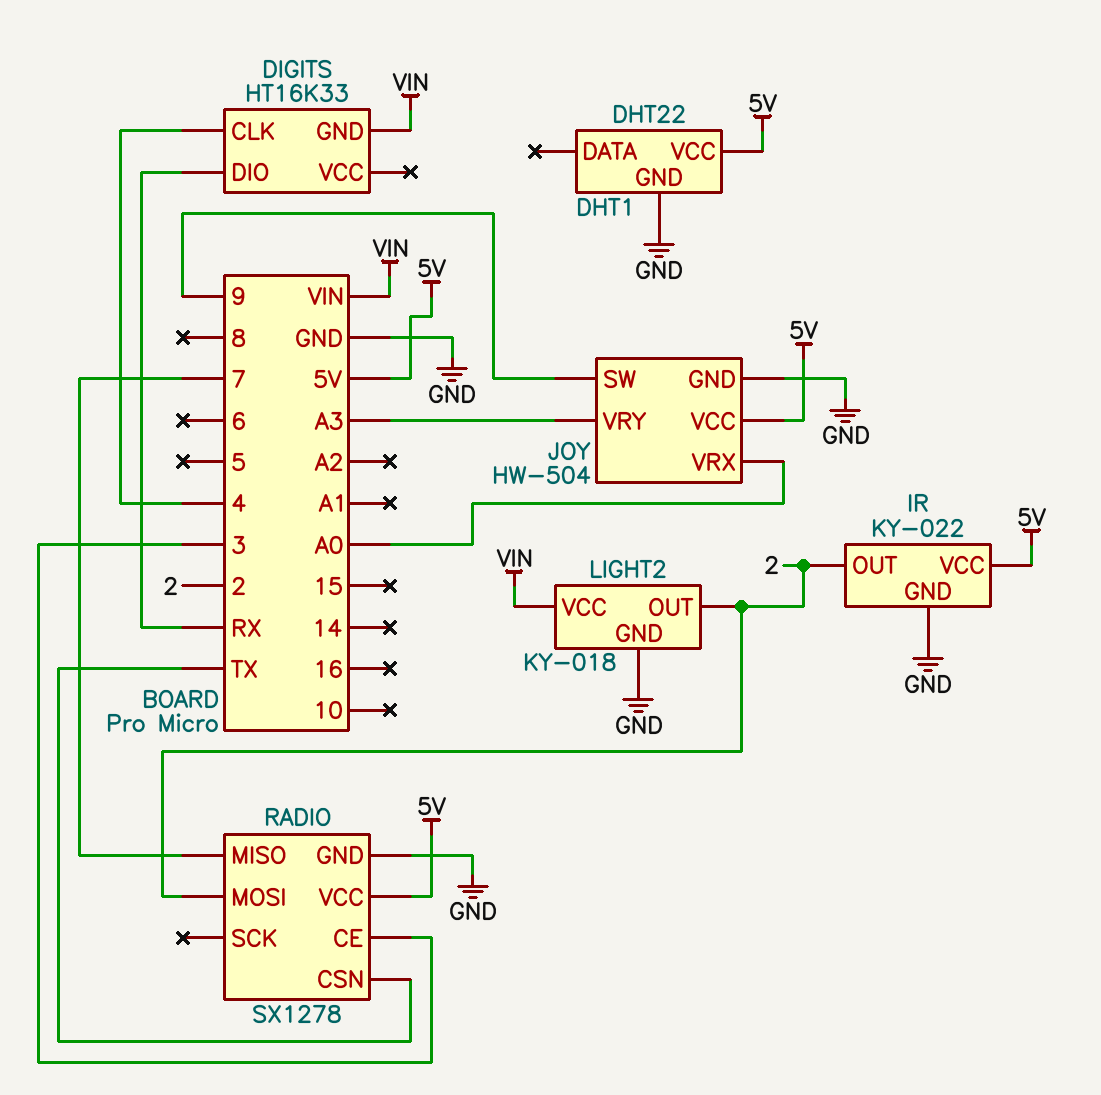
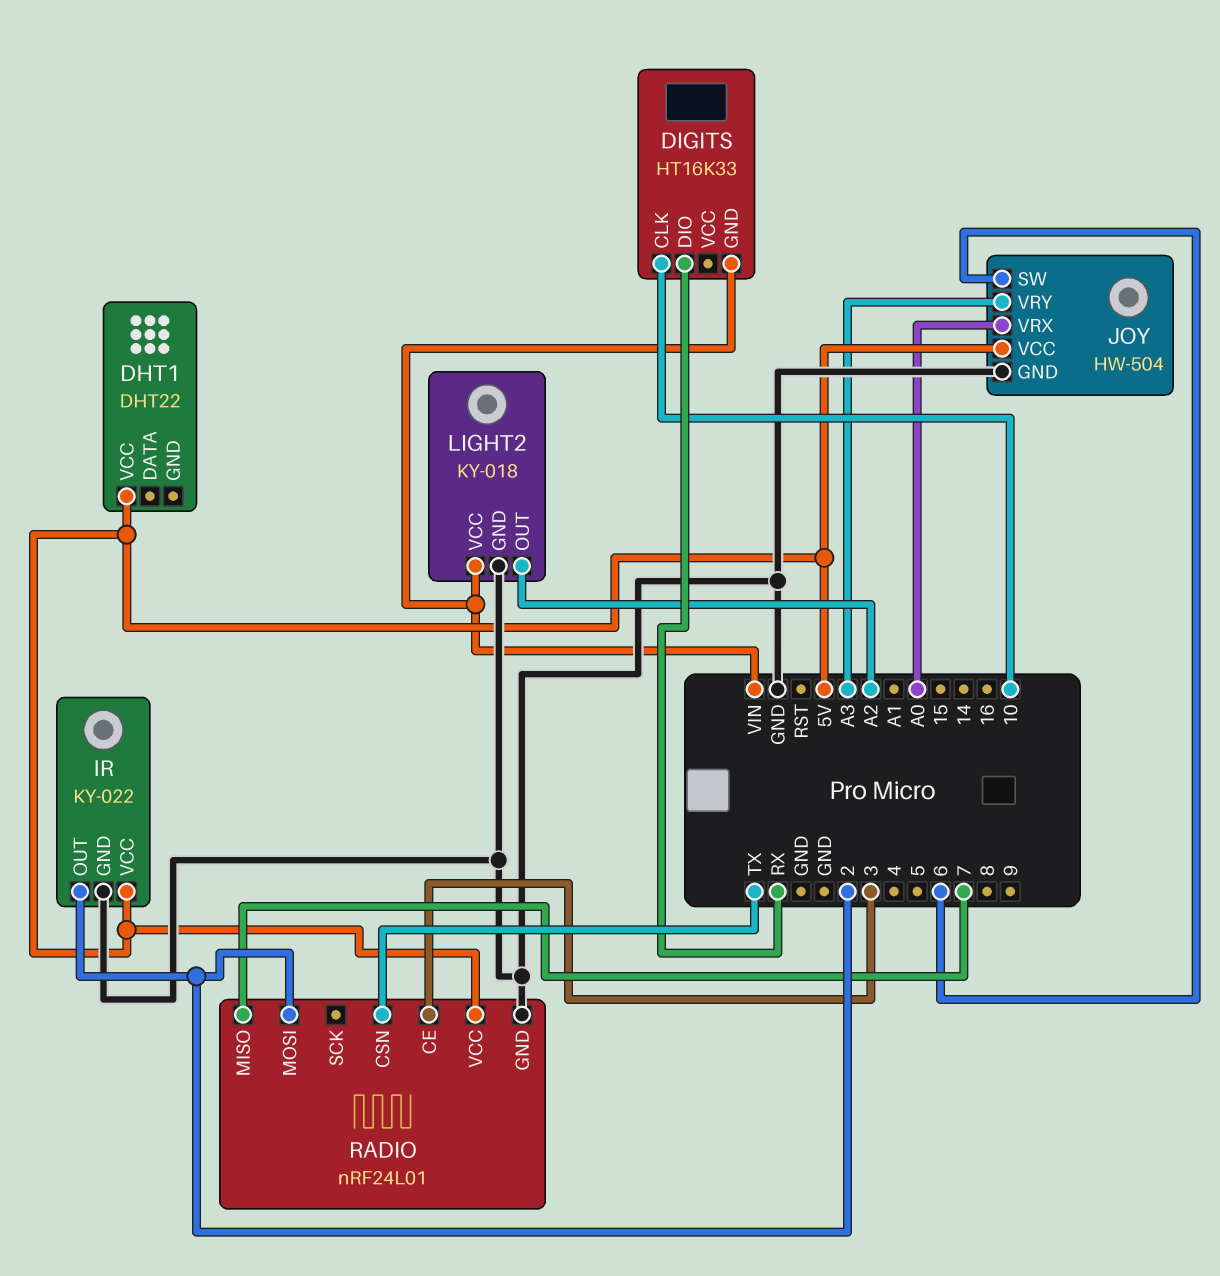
DHT1 pin GND: GND -> none
DIGITS pin CLK: 4 -> 10
JOY pin SW: 9 -> 6
LIGHT2 pin OUT: 2 -> A2
RADIO: SX1278 -> nRF24L01

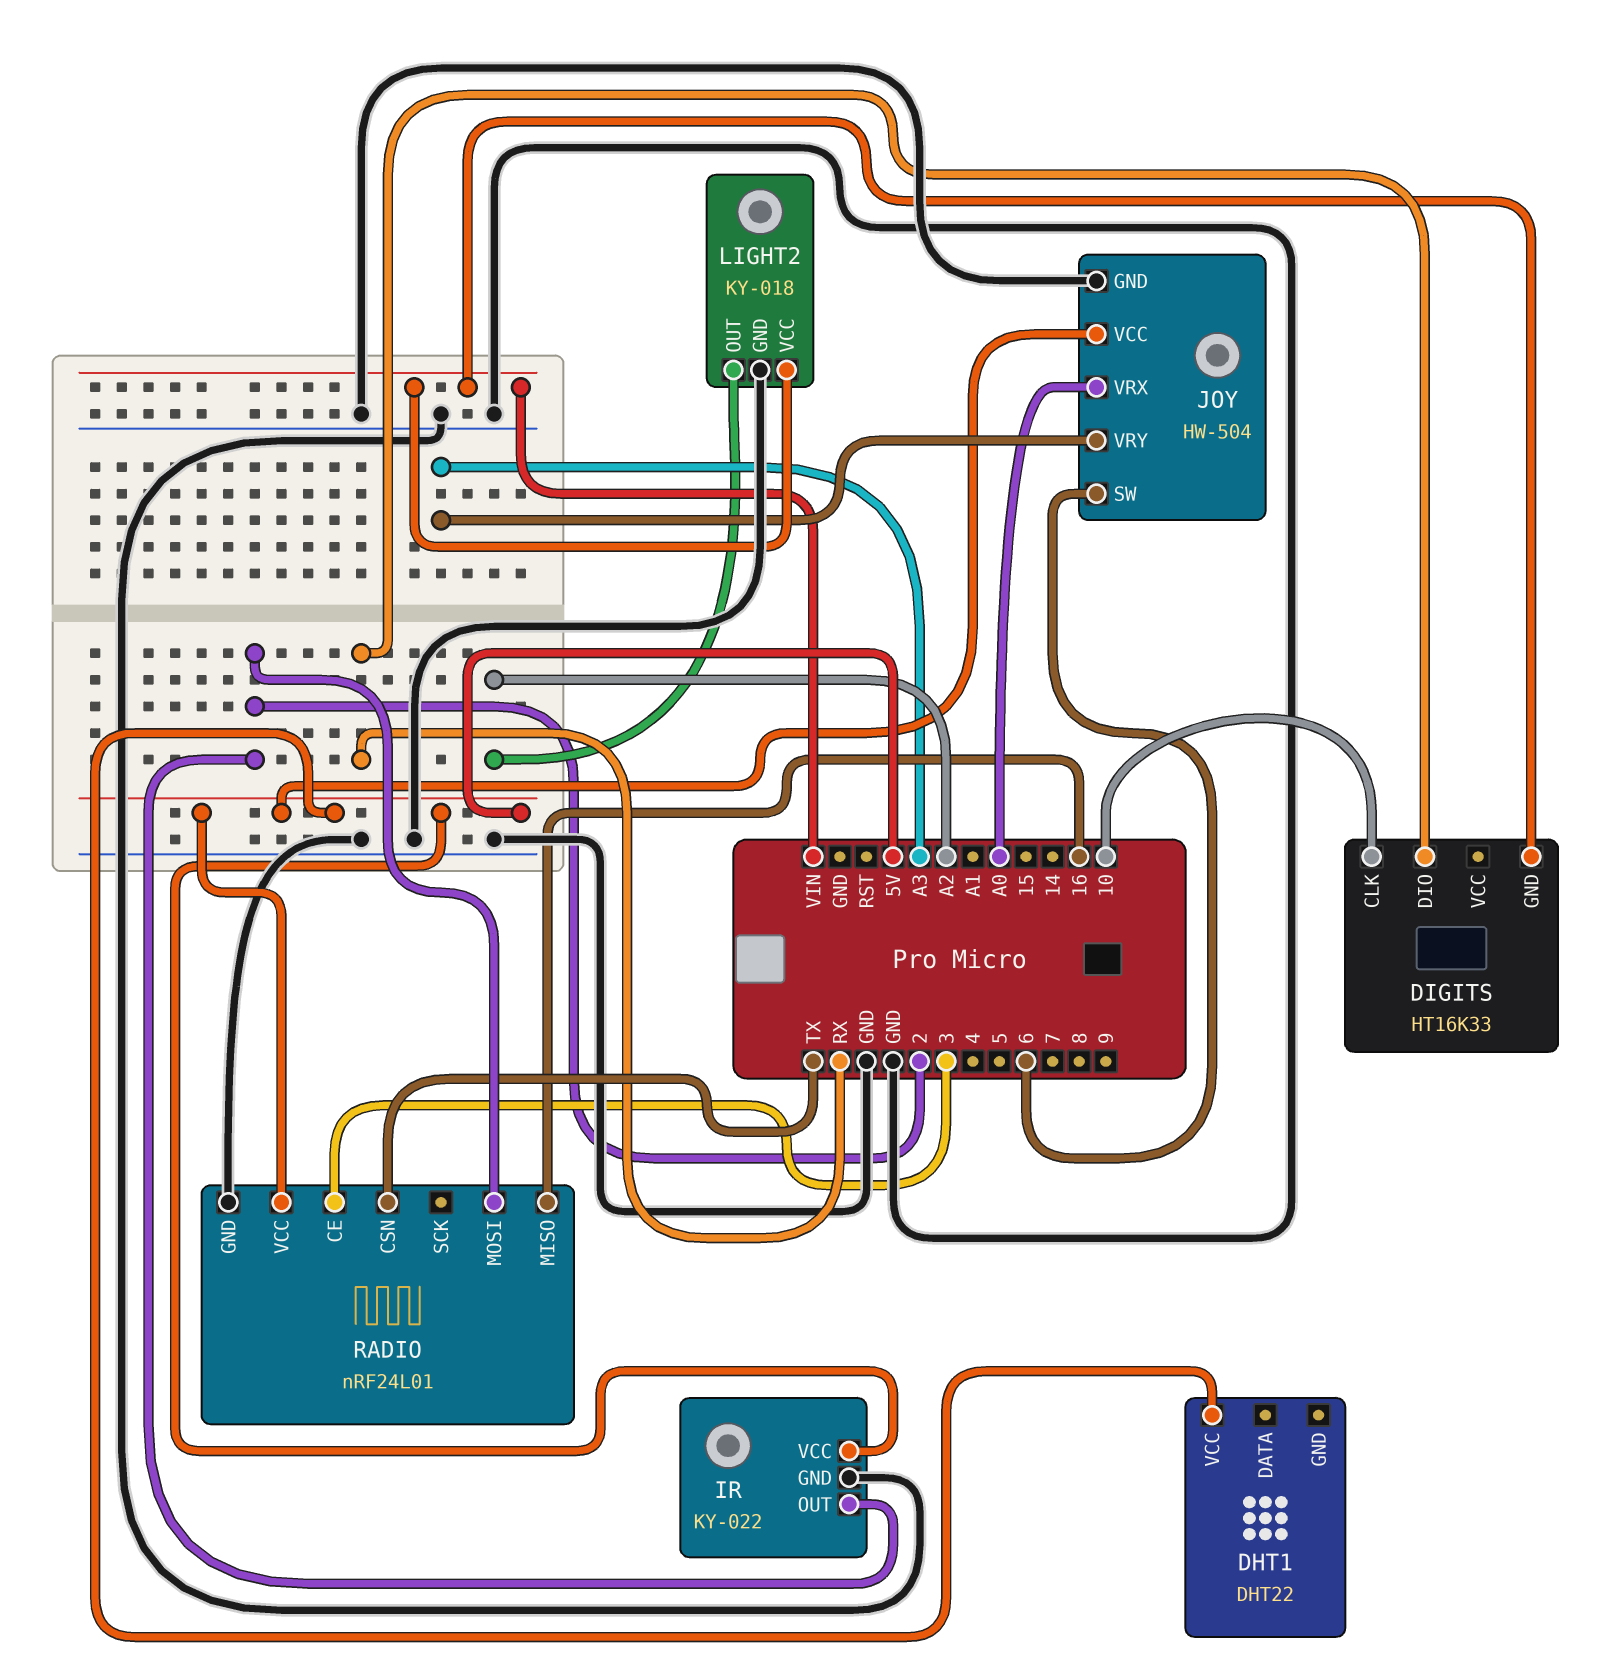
RADIO pin MISO: 7 -> 16

